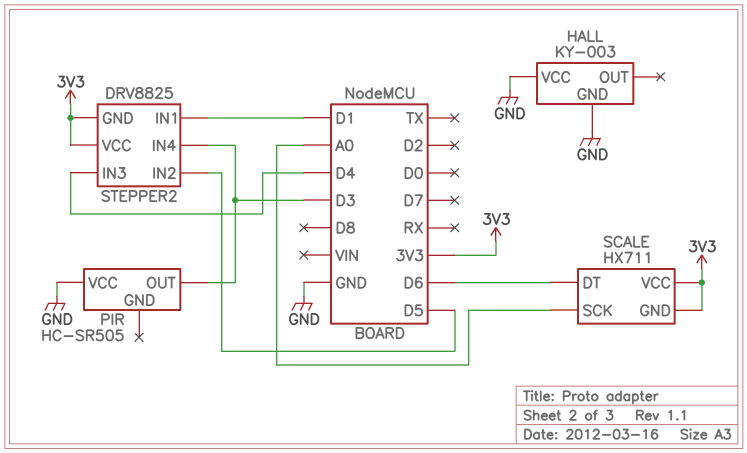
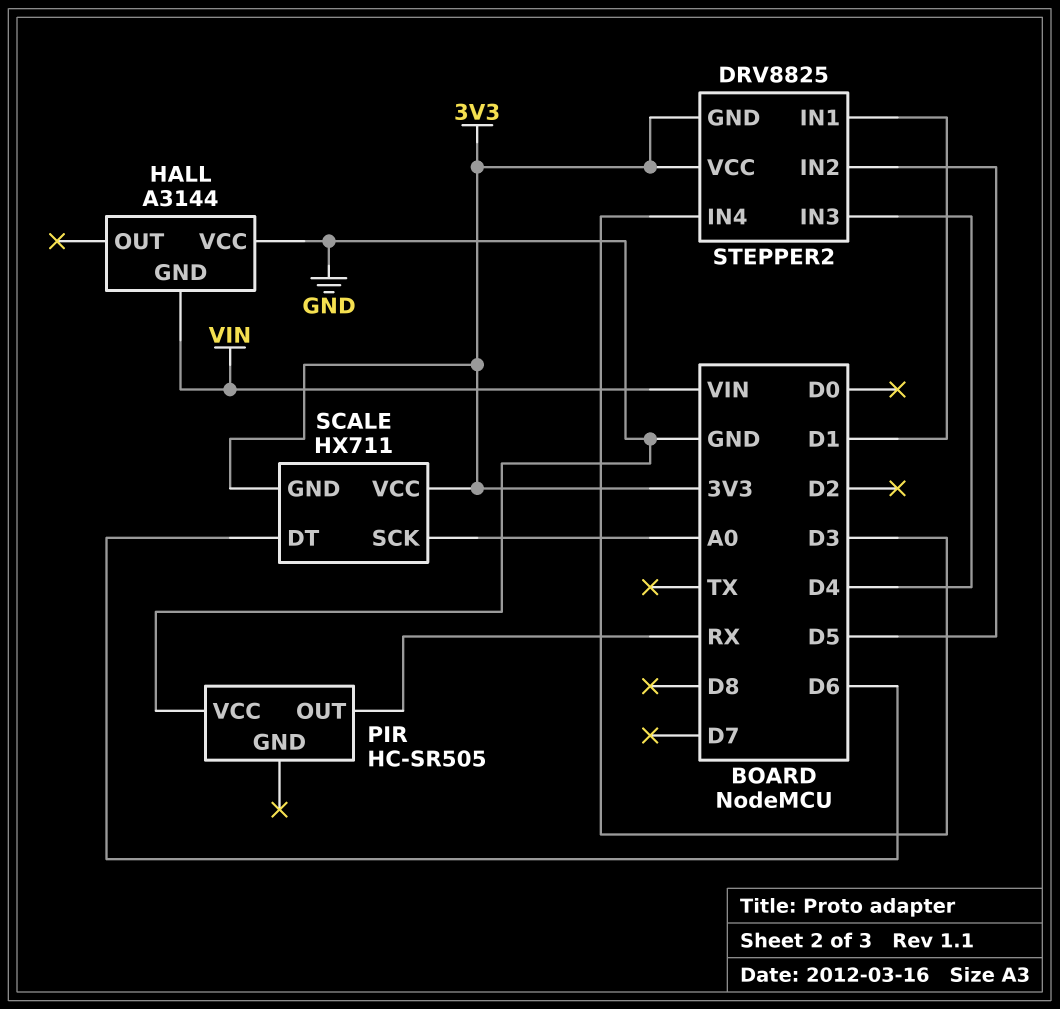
HALL: KY-003 -> A3144
HALL pin GND: GND -> VIN
PIR pin OUT: D3 -> RX

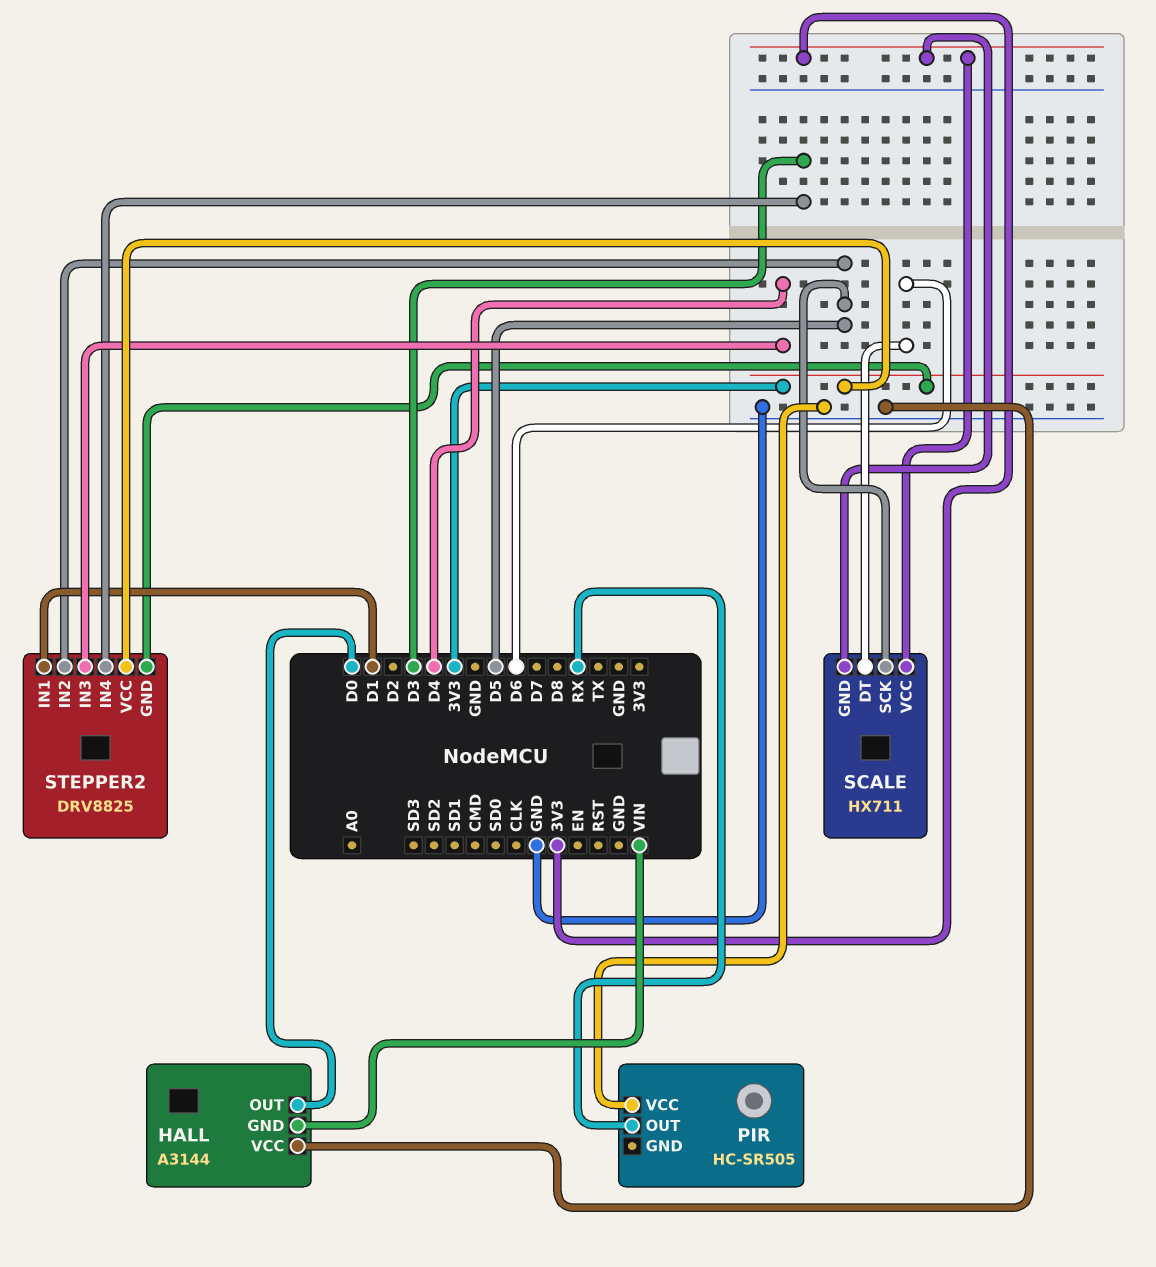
HALL pin OUT: none -> D0
SCALE pin SCK: A0 -> D5

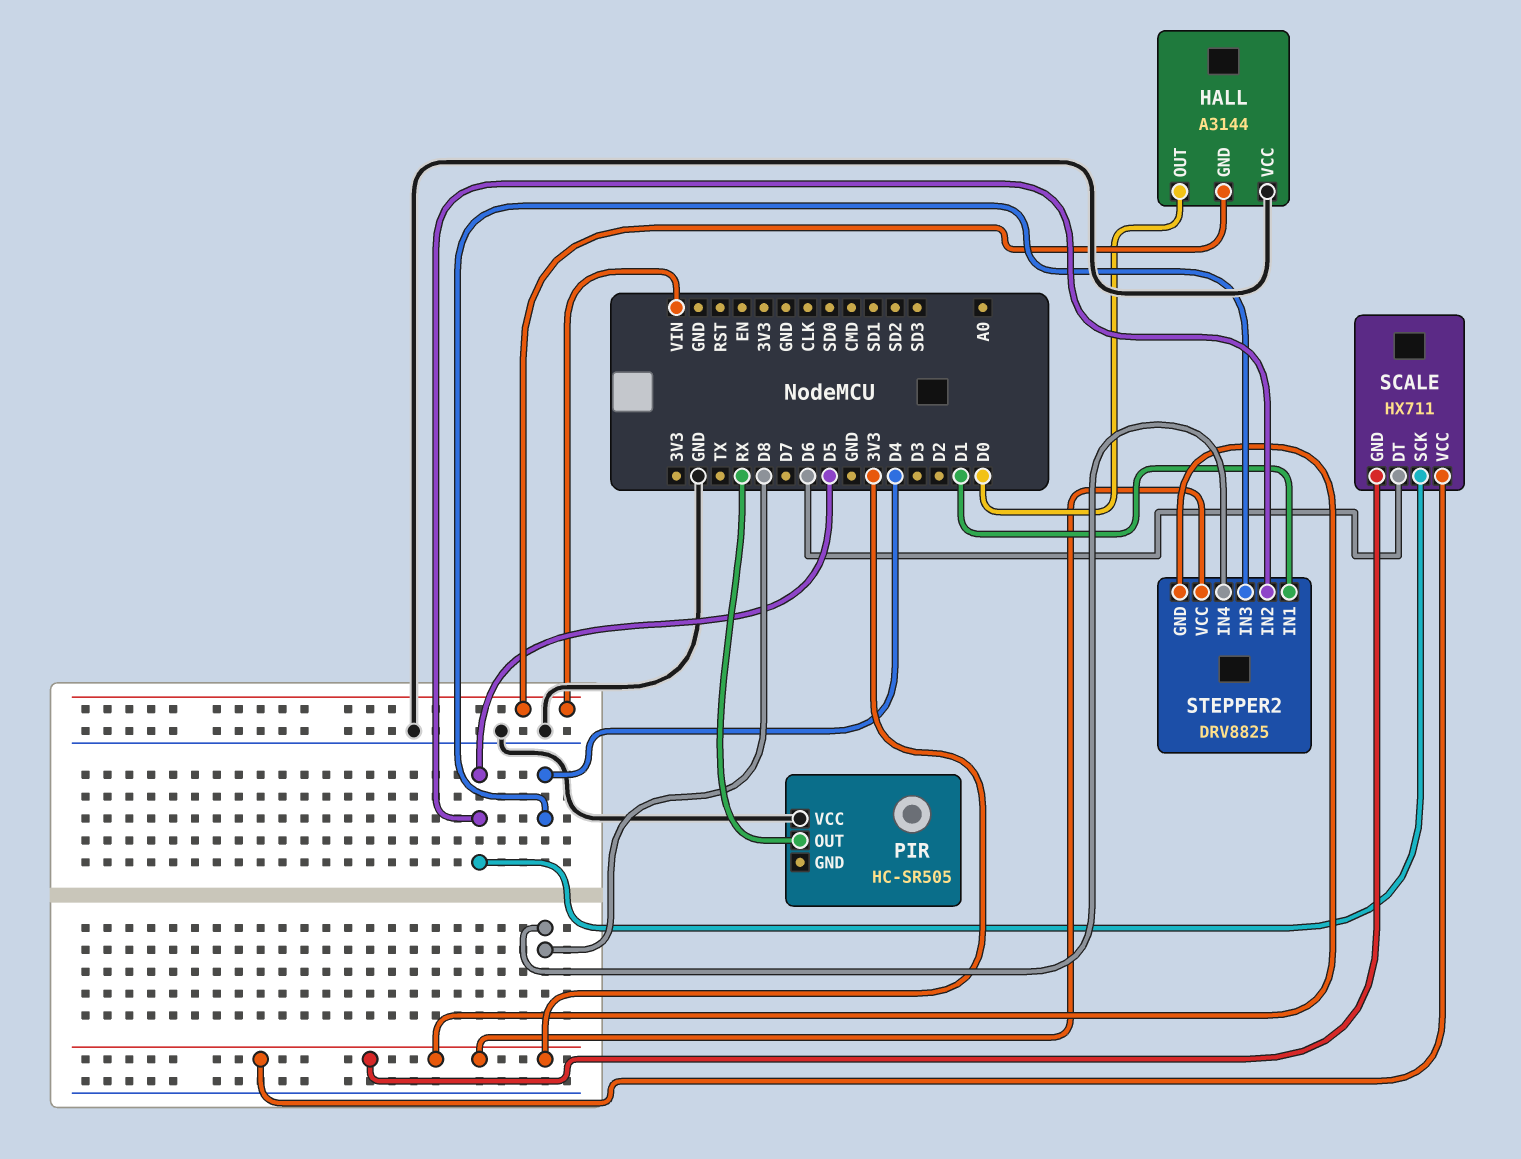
STEPPER2 pin IN4: D3 -> D8

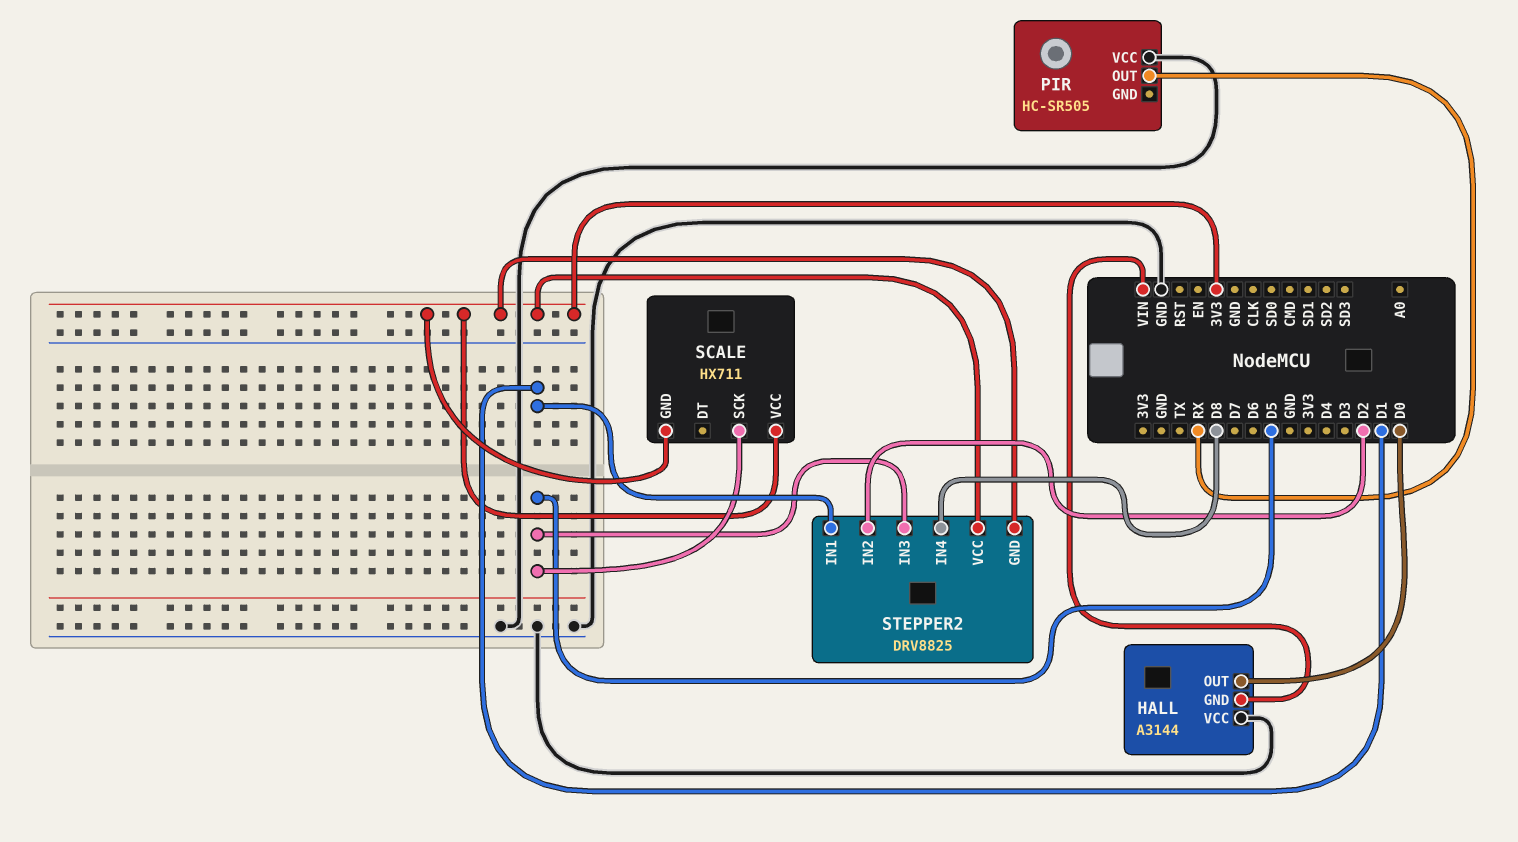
SCALE pin DT: D6 -> none
STEPPER2 pin IN2: D5 -> D2
STEPPER2 pin IN3: D4 -> D5

